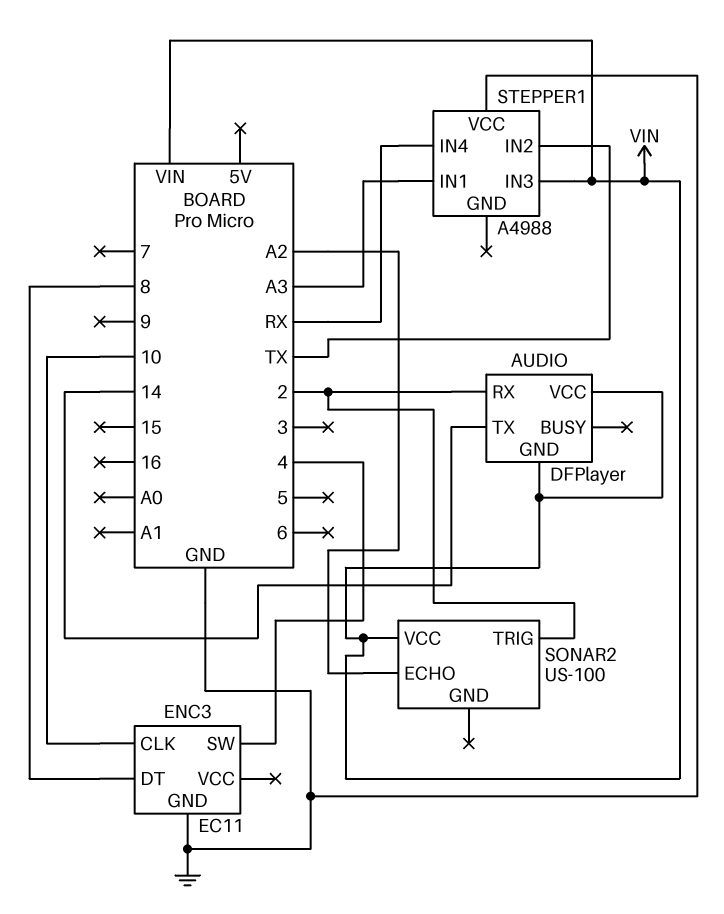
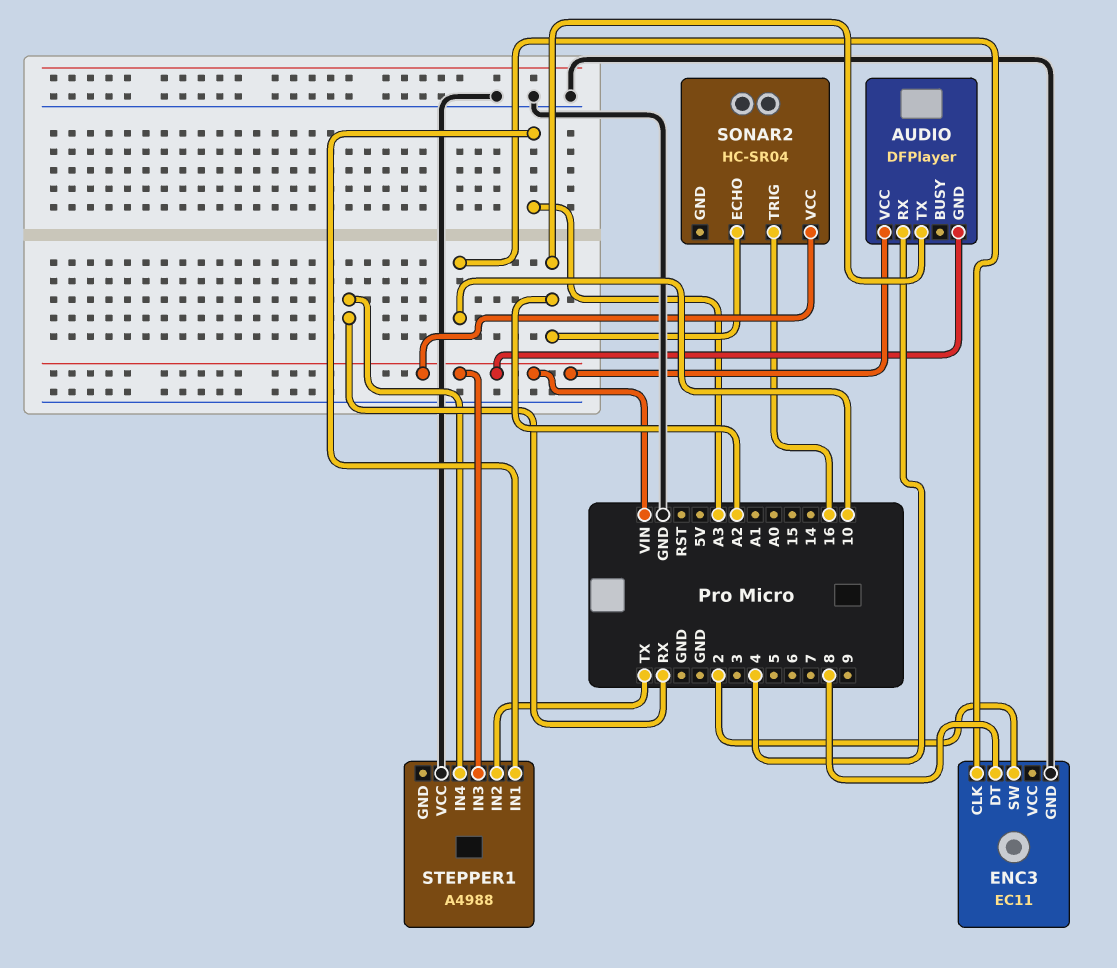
AUDIO pin RX: 2 -> 4
AUDIO pin TX: 14 -> A2
ENC3 pin SW: 4 -> 2
SONAR2: US-100 -> HC-SR04
SONAR2 pin TRIG: 2 -> 16

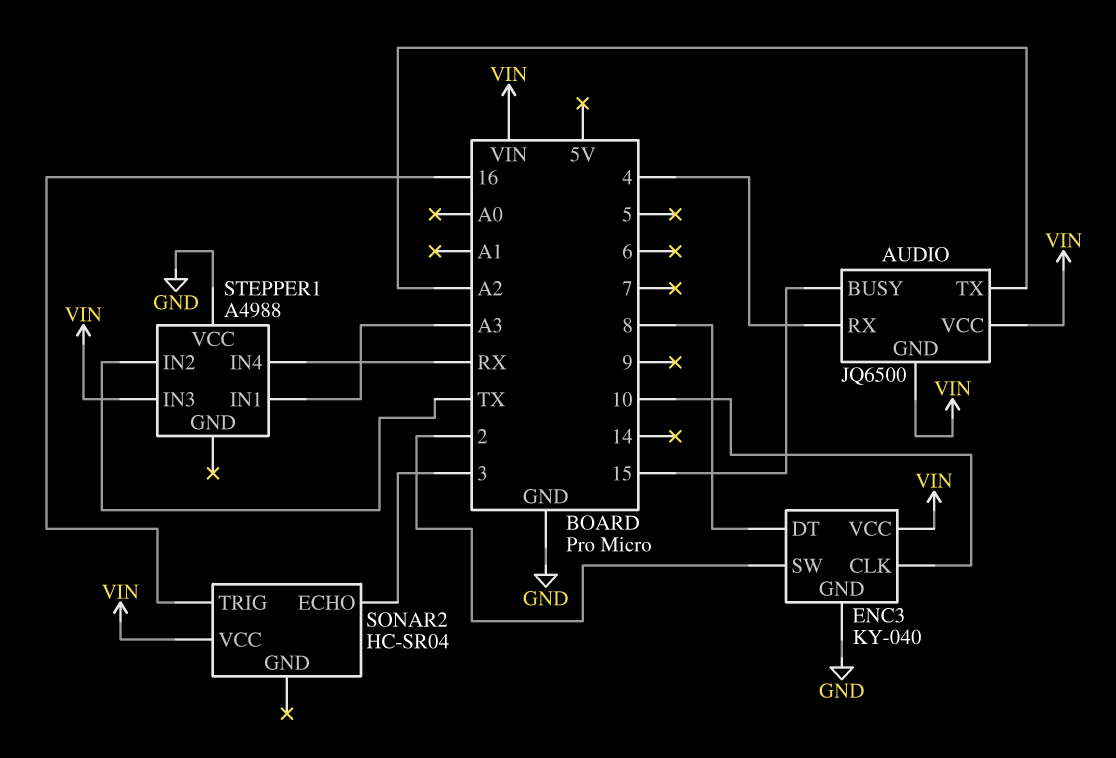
AUDIO: DFPlayer -> JQ6500
AUDIO pin BUSY: none -> 15
ENC3: EC11 -> KY-040
ENC3 pin VCC: none -> VIN
SONAR2 pin ECHO: A2 -> 3

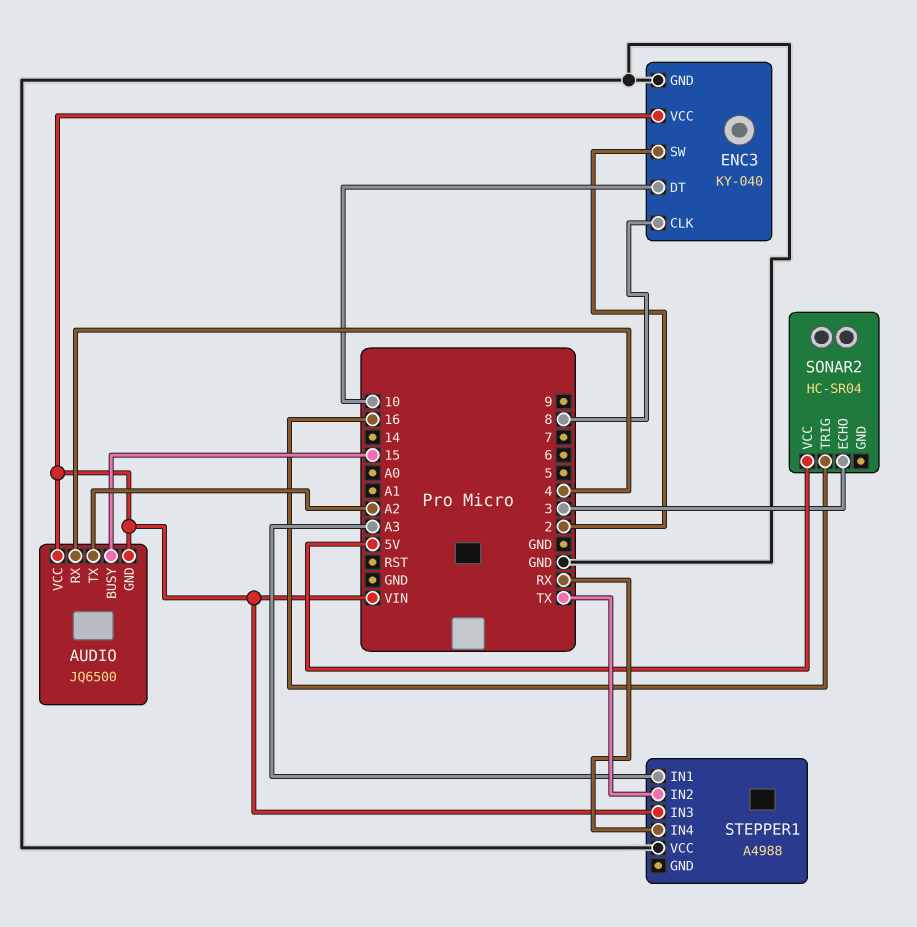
ENC3 pin CLK: 10 -> 8
ENC3 pin DT: 8 -> 10
SONAR2 pin VCC: VIN -> 5V

